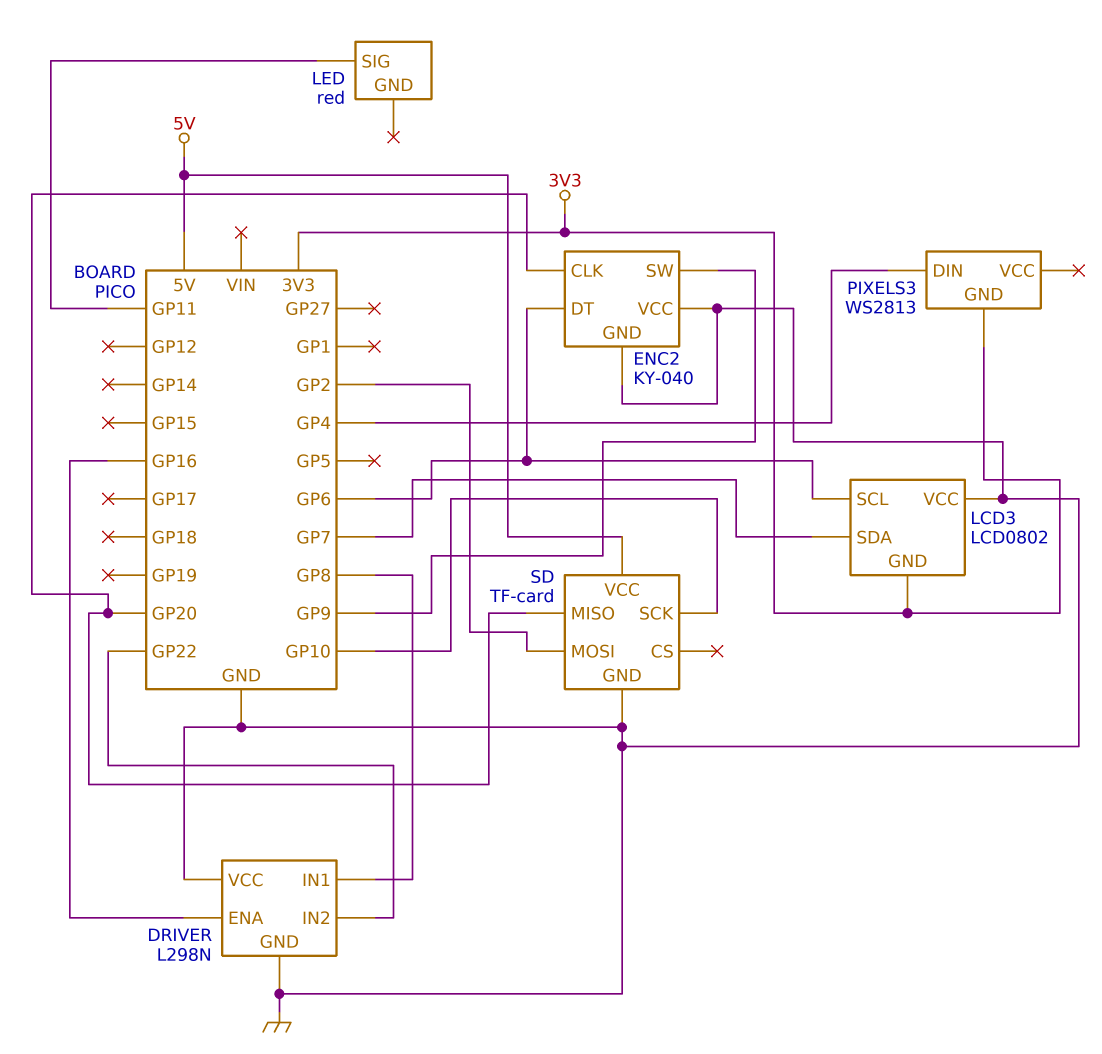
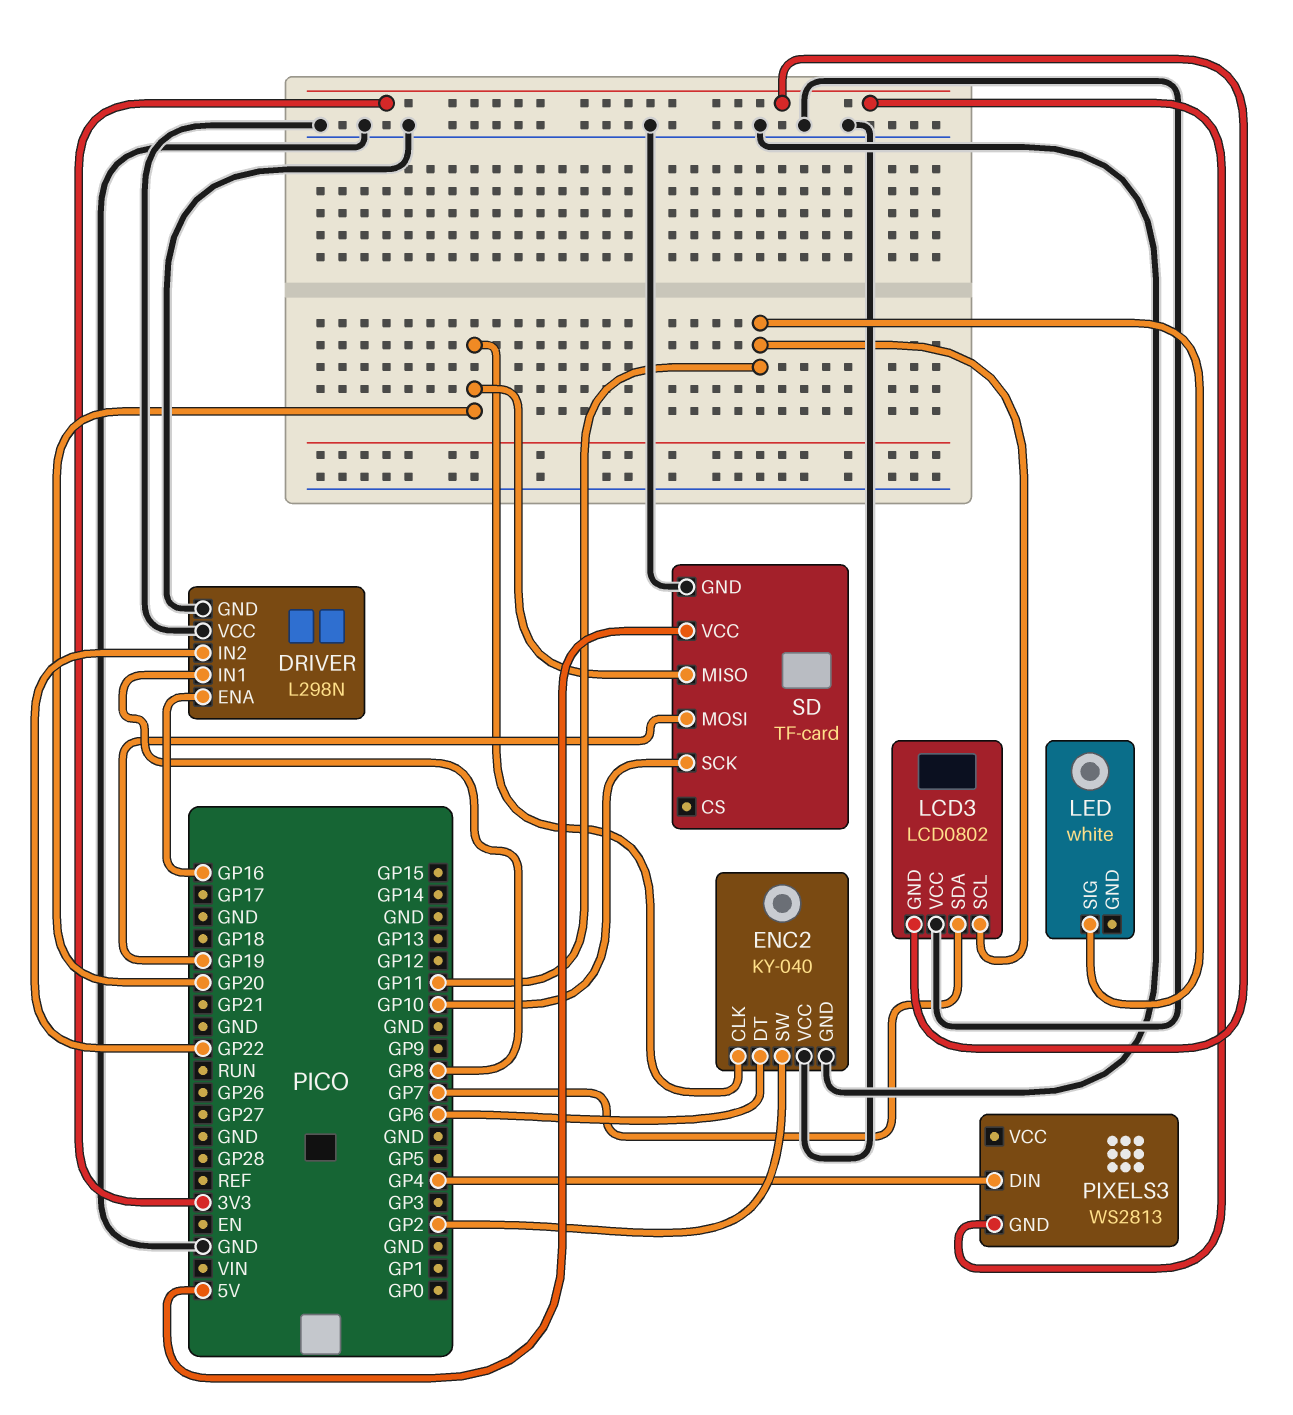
ENC2 pin SW: GP9 -> GP2
LCD3 pin SCL: GP6 -> GP11
LED: red -> white
SD pin MOSI: GP2 -> GP19

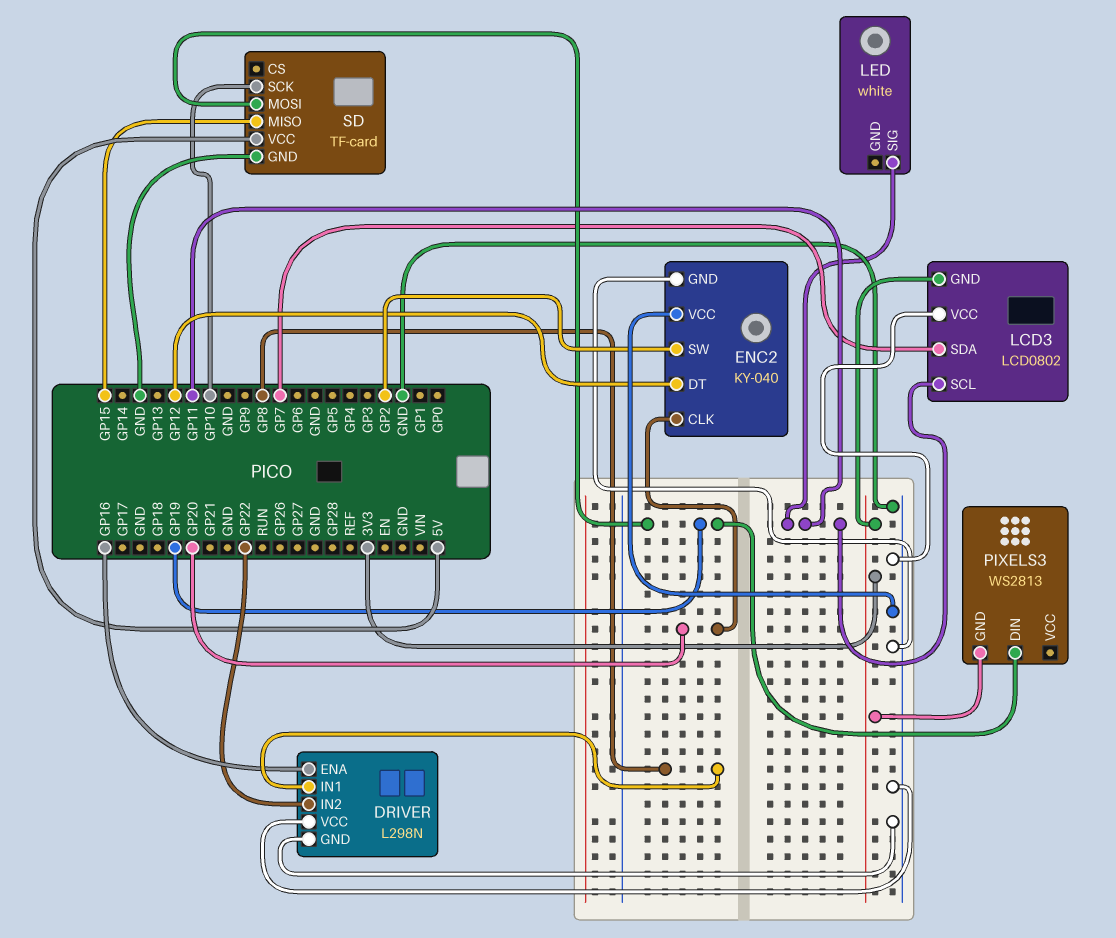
ENC2 pin DT: GP6 -> GP12
PIXELS3 pin DIN: GP4 -> GP19
SD pin MISO: GP20 -> GP15

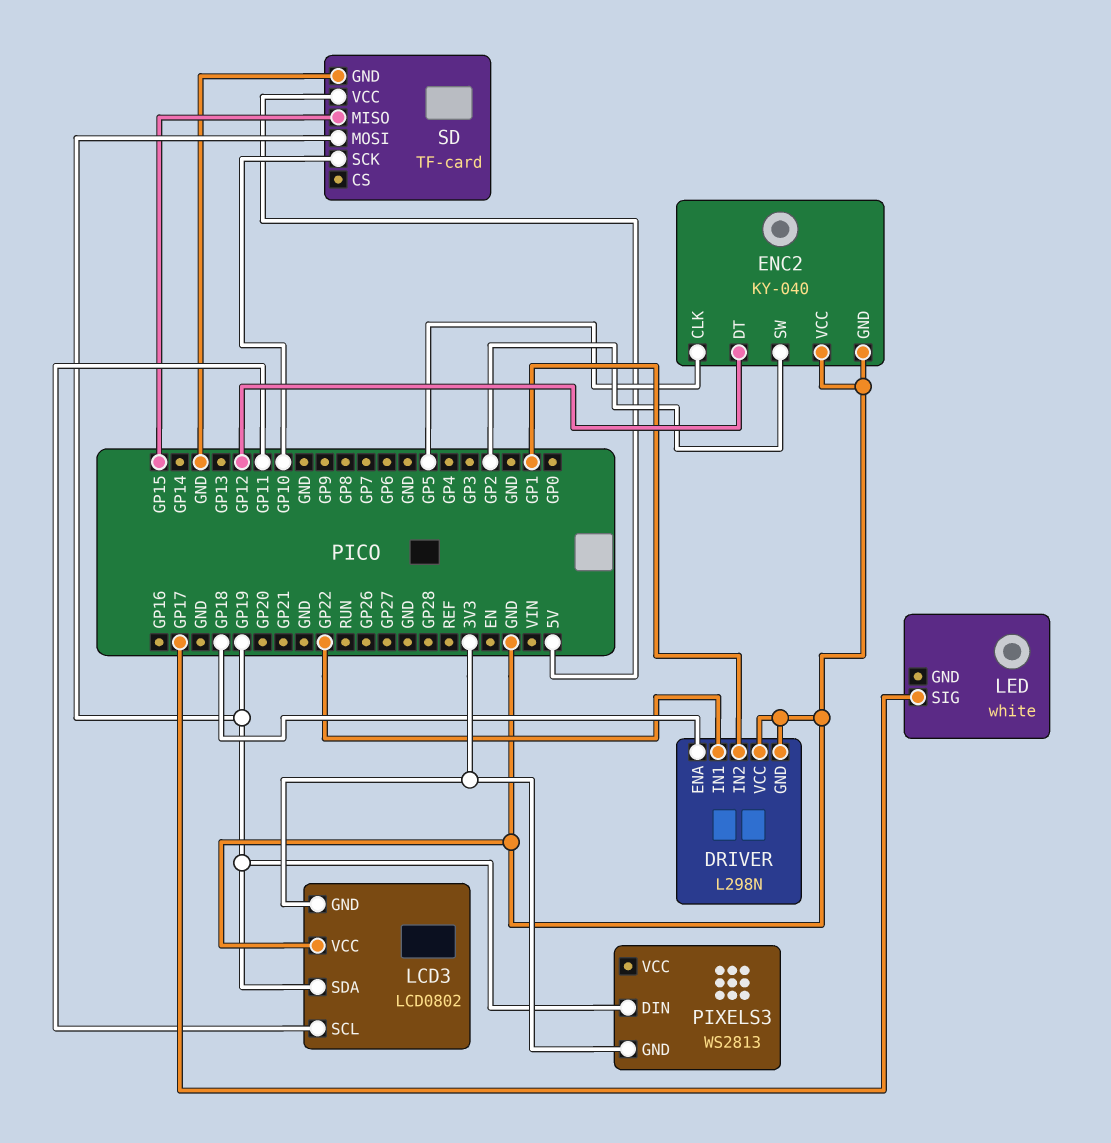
DRIVER pin ENA: GP16 -> GP18
DRIVER pin IN1: GP8 -> GP22
DRIVER pin IN2: GP22 -> GP1
ENC2 pin CLK: GP20 -> GP5
LCD3 pin SDA: GP7 -> GP19
LED pin SIG: GP11 -> GP17

